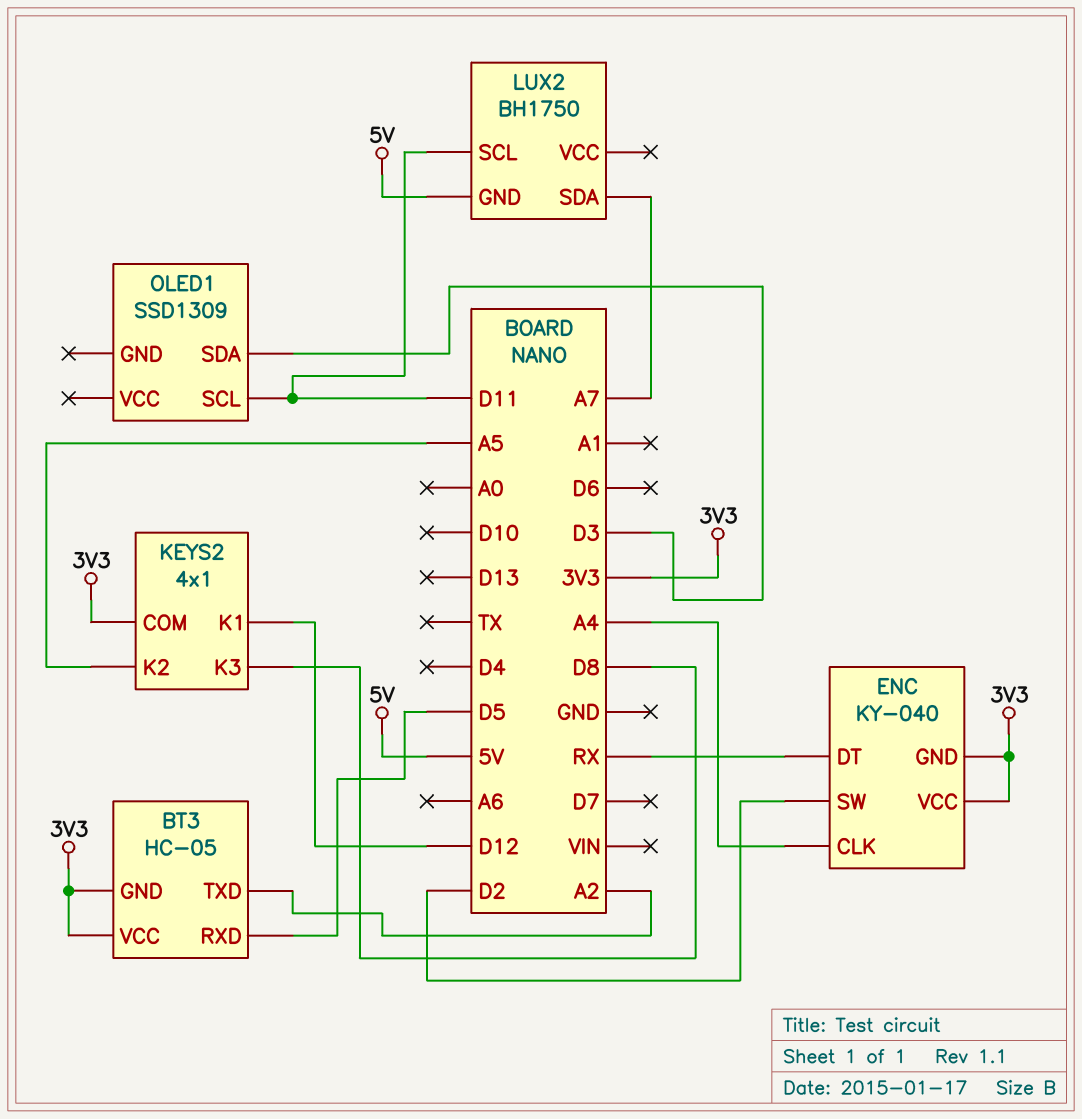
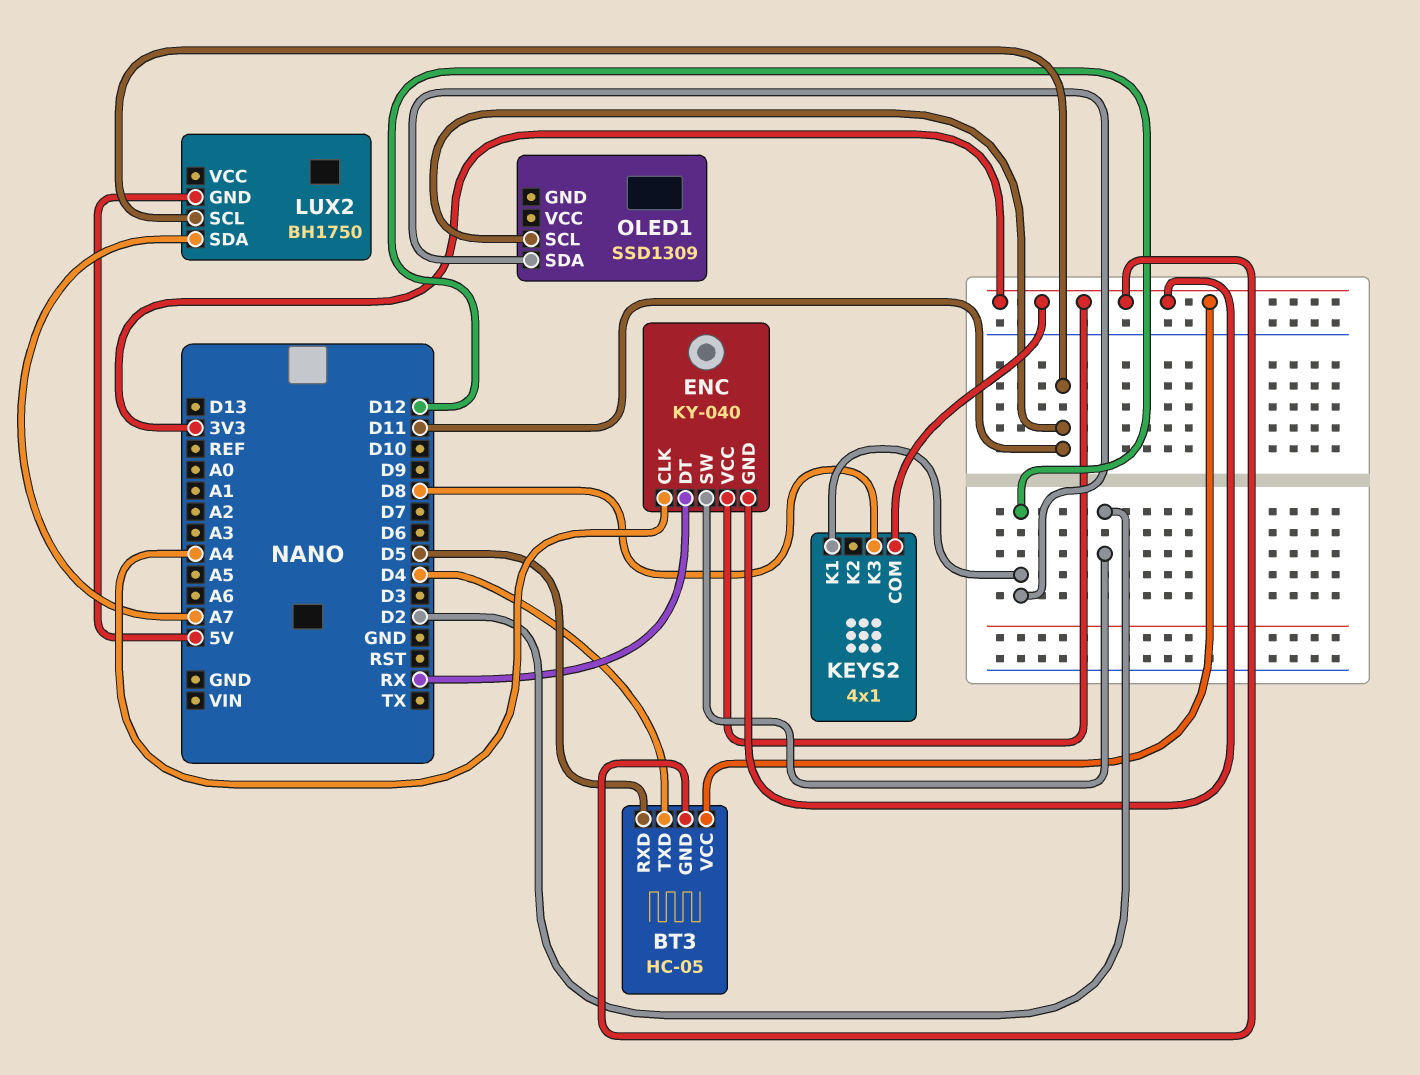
BT3 pin TXD: A2 -> D4
KEYS2 pin K2: A5 -> none
OLED1 pin SDA: D3 -> D12

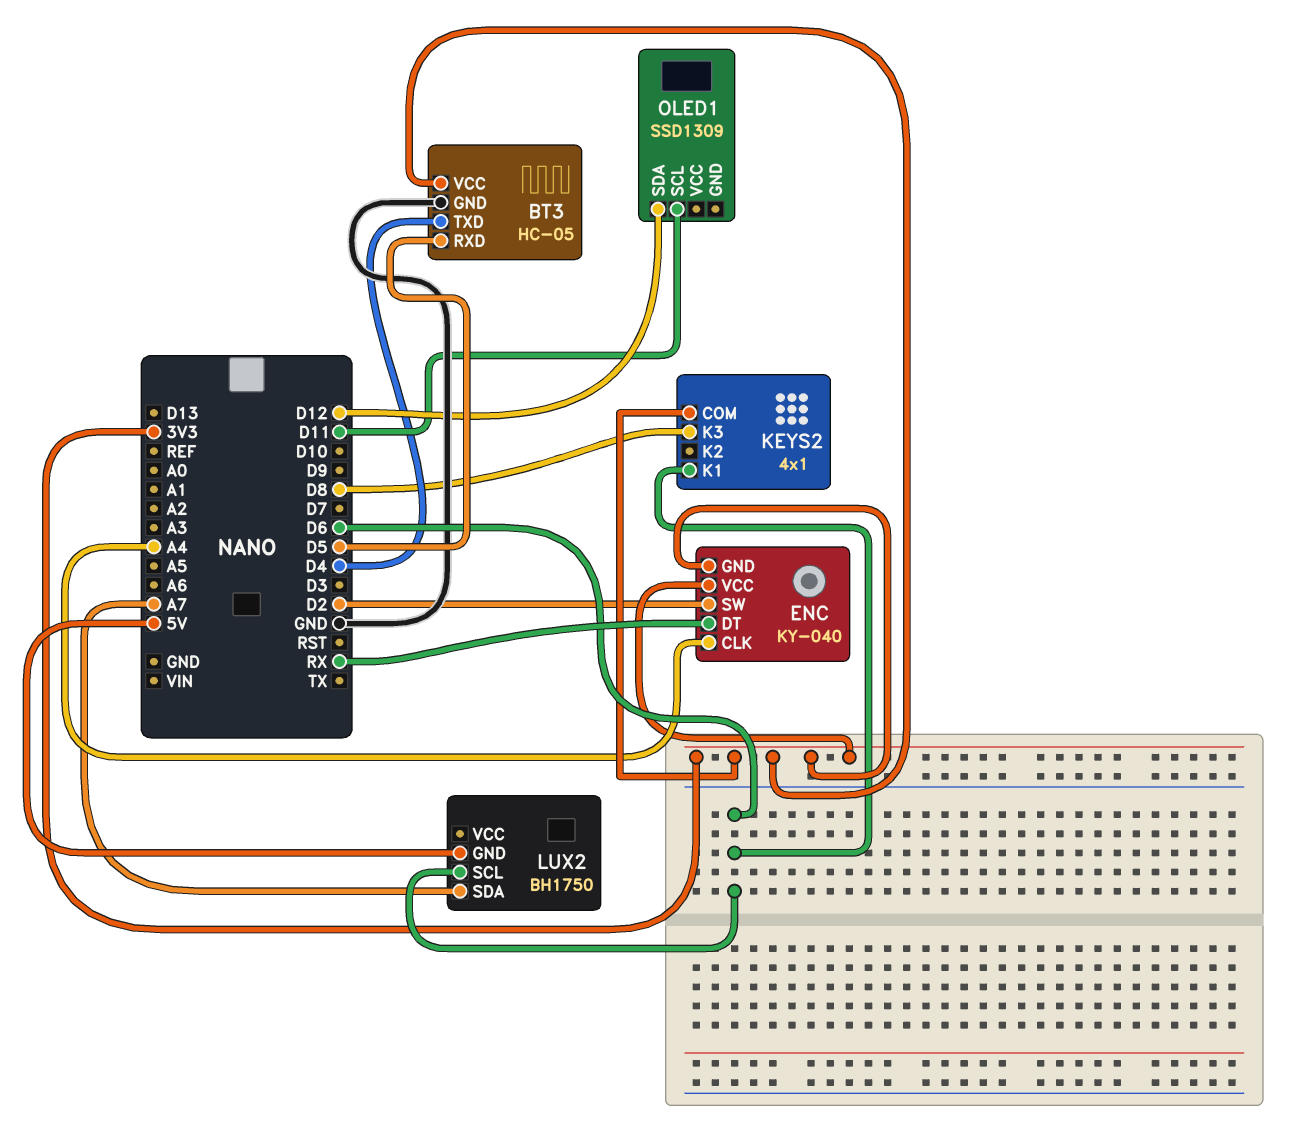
BT3 pin GND: 3V3 -> GND
KEYS2 pin K1: D12 -> D6
LUX2 pin SCL: D11 -> D6

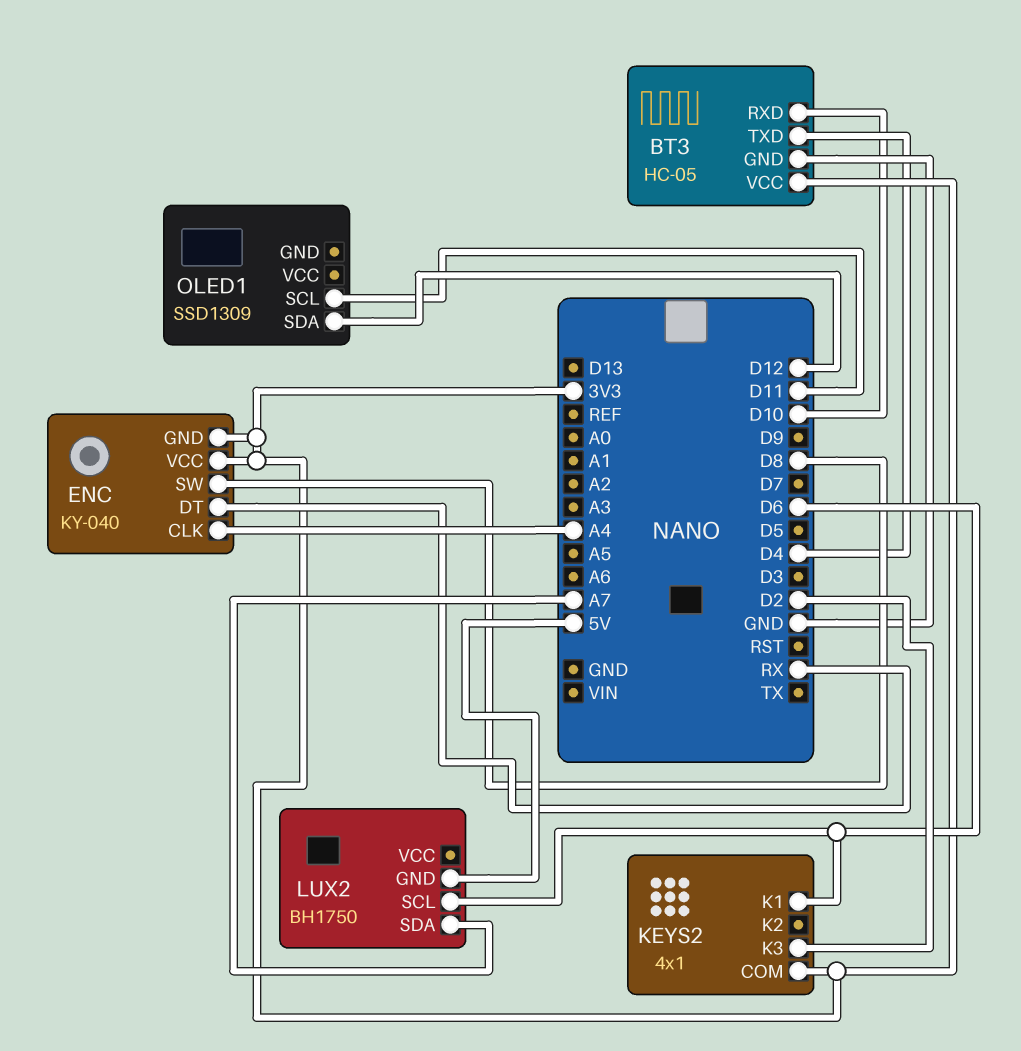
BT3 pin RXD: D5 -> D10
ENC pin SW: D2 -> D8
KEYS2 pin K3: D8 -> D2

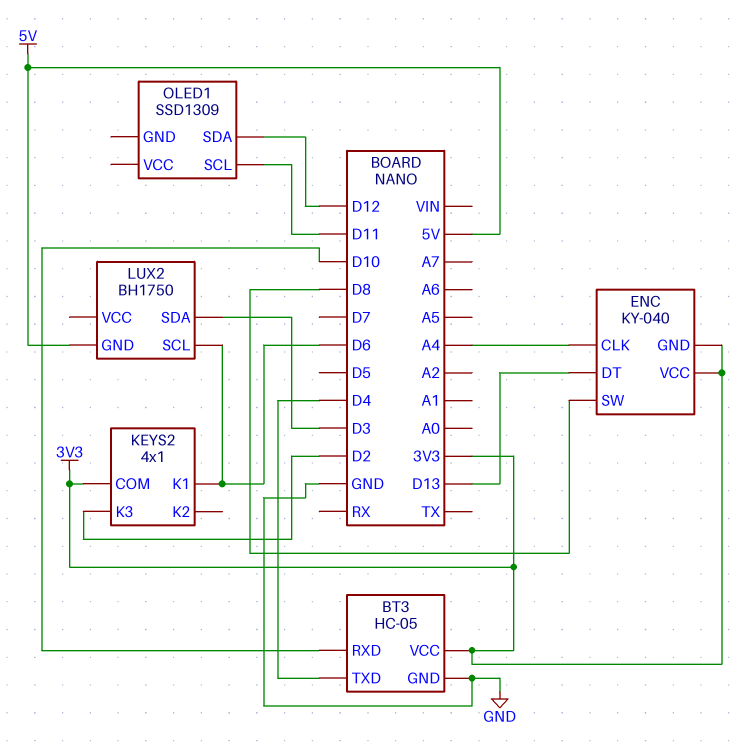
ENC pin DT: RX -> D13
LUX2 pin SDA: A7 -> D3

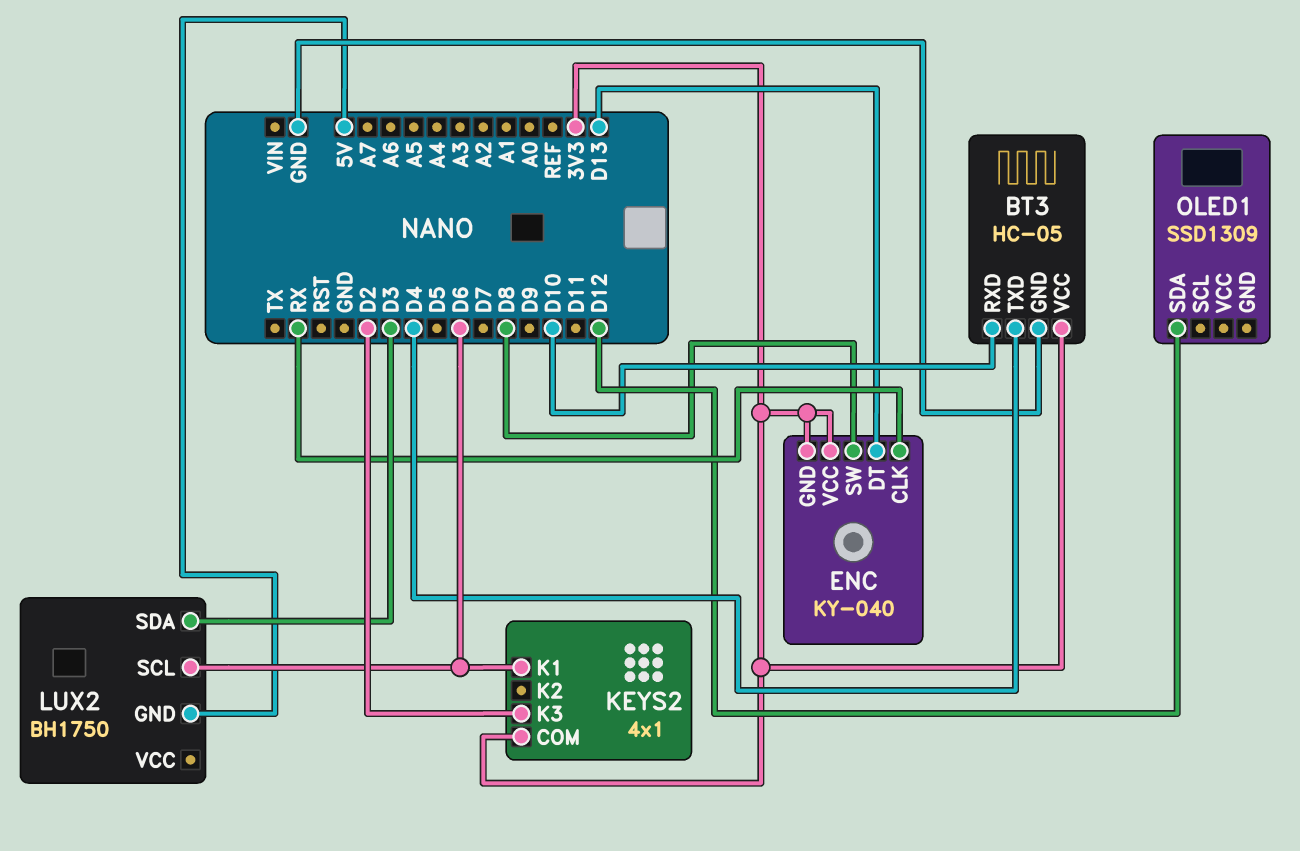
ENC pin CLK: A4 -> RX
OLED1 pin SCL: D11 -> none

